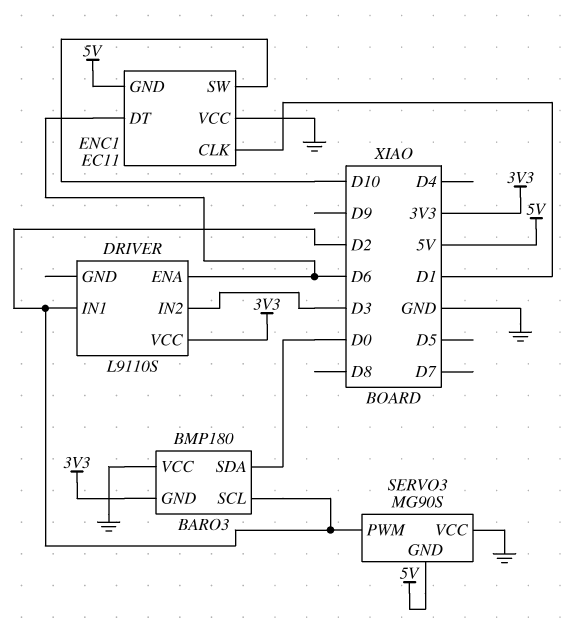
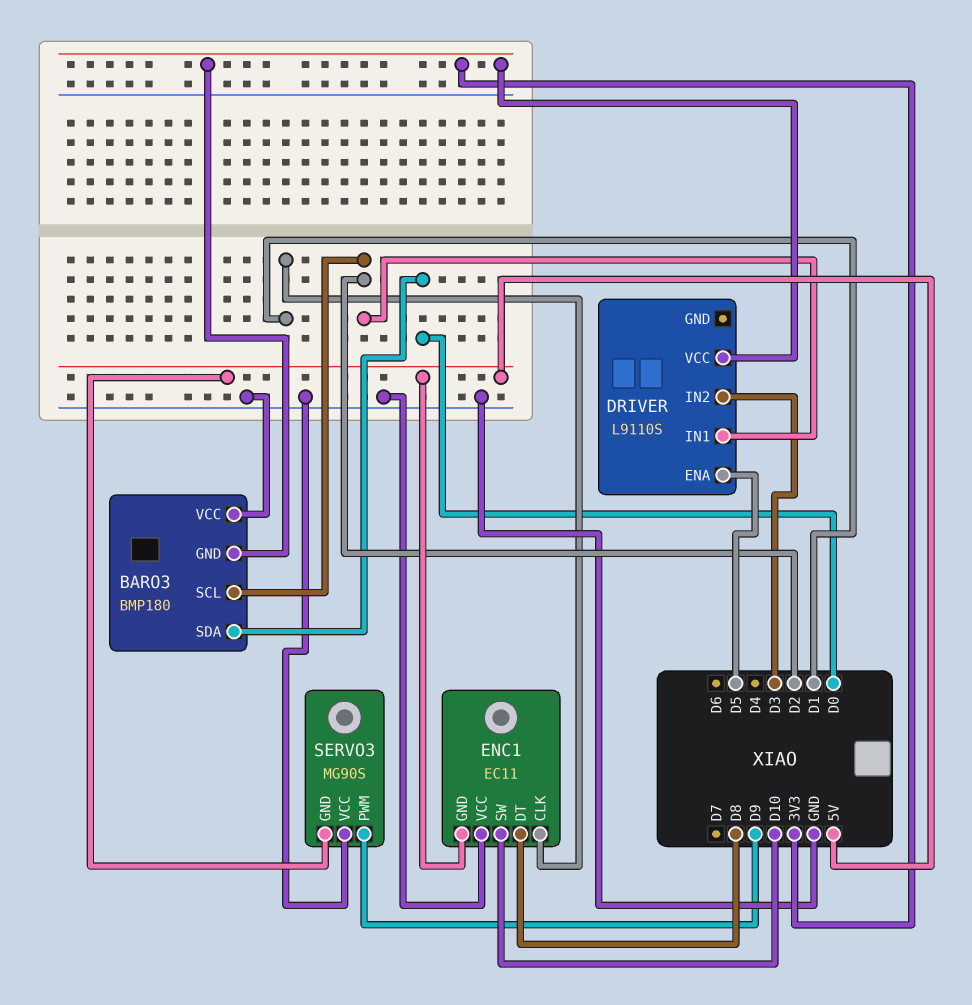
DRIVER pin ENA: D6 -> D5
ENC1 pin DT: D6 -> D8
SERVO3 pin PWM: D2 -> D9

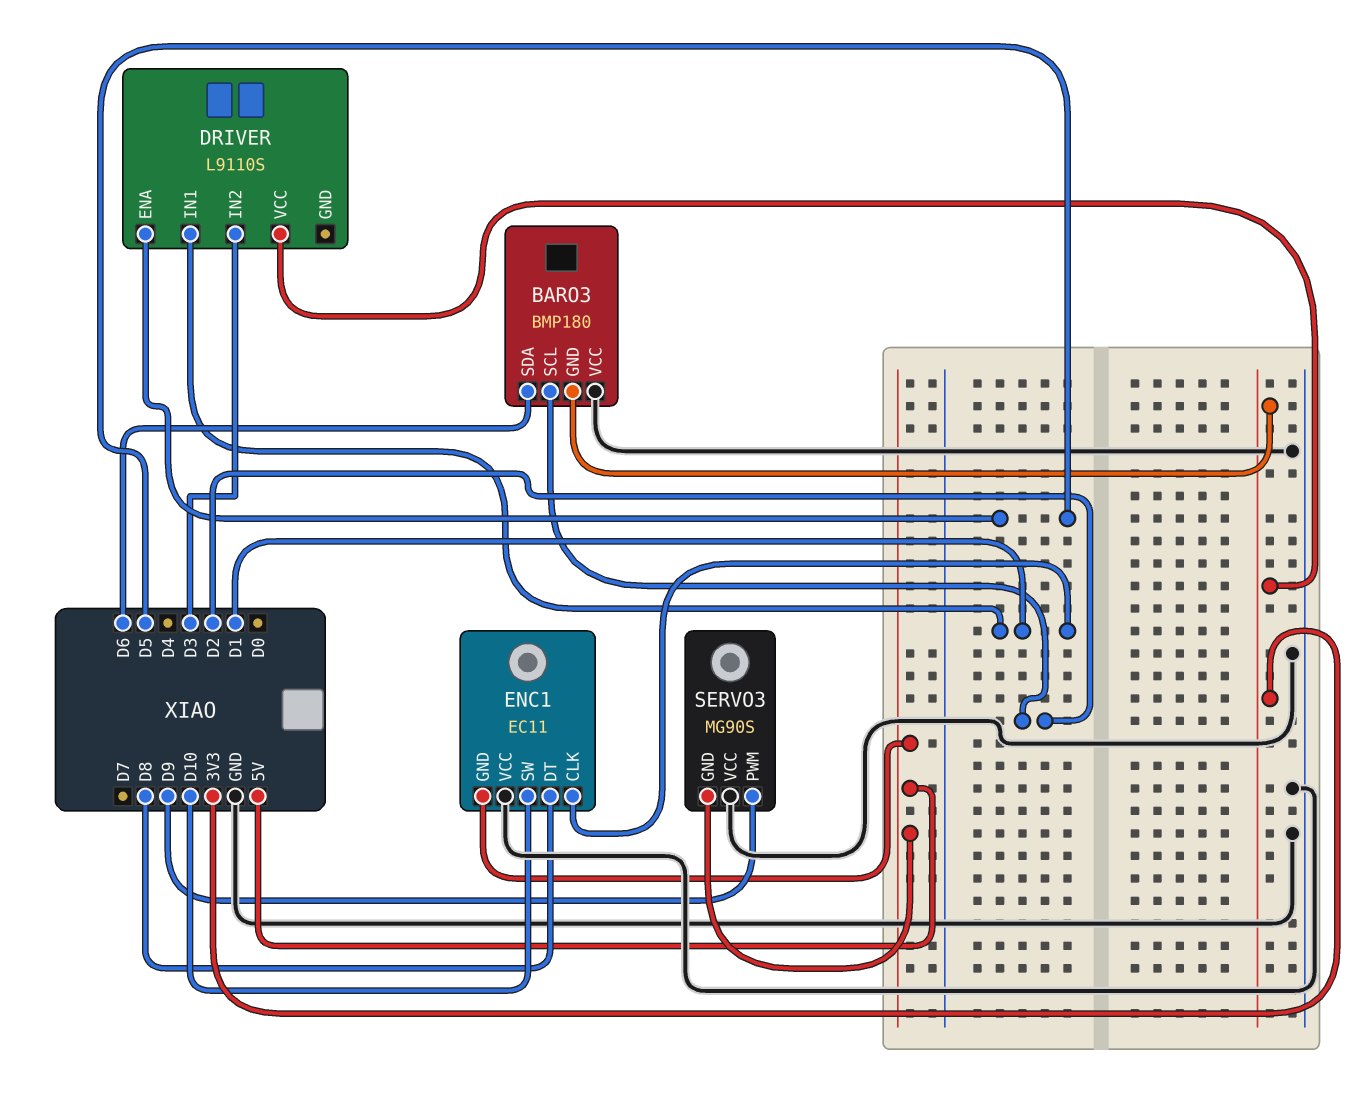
BARO3 pin SDA: D0 -> D6
DRIVER pin IN1: D2 -> D1

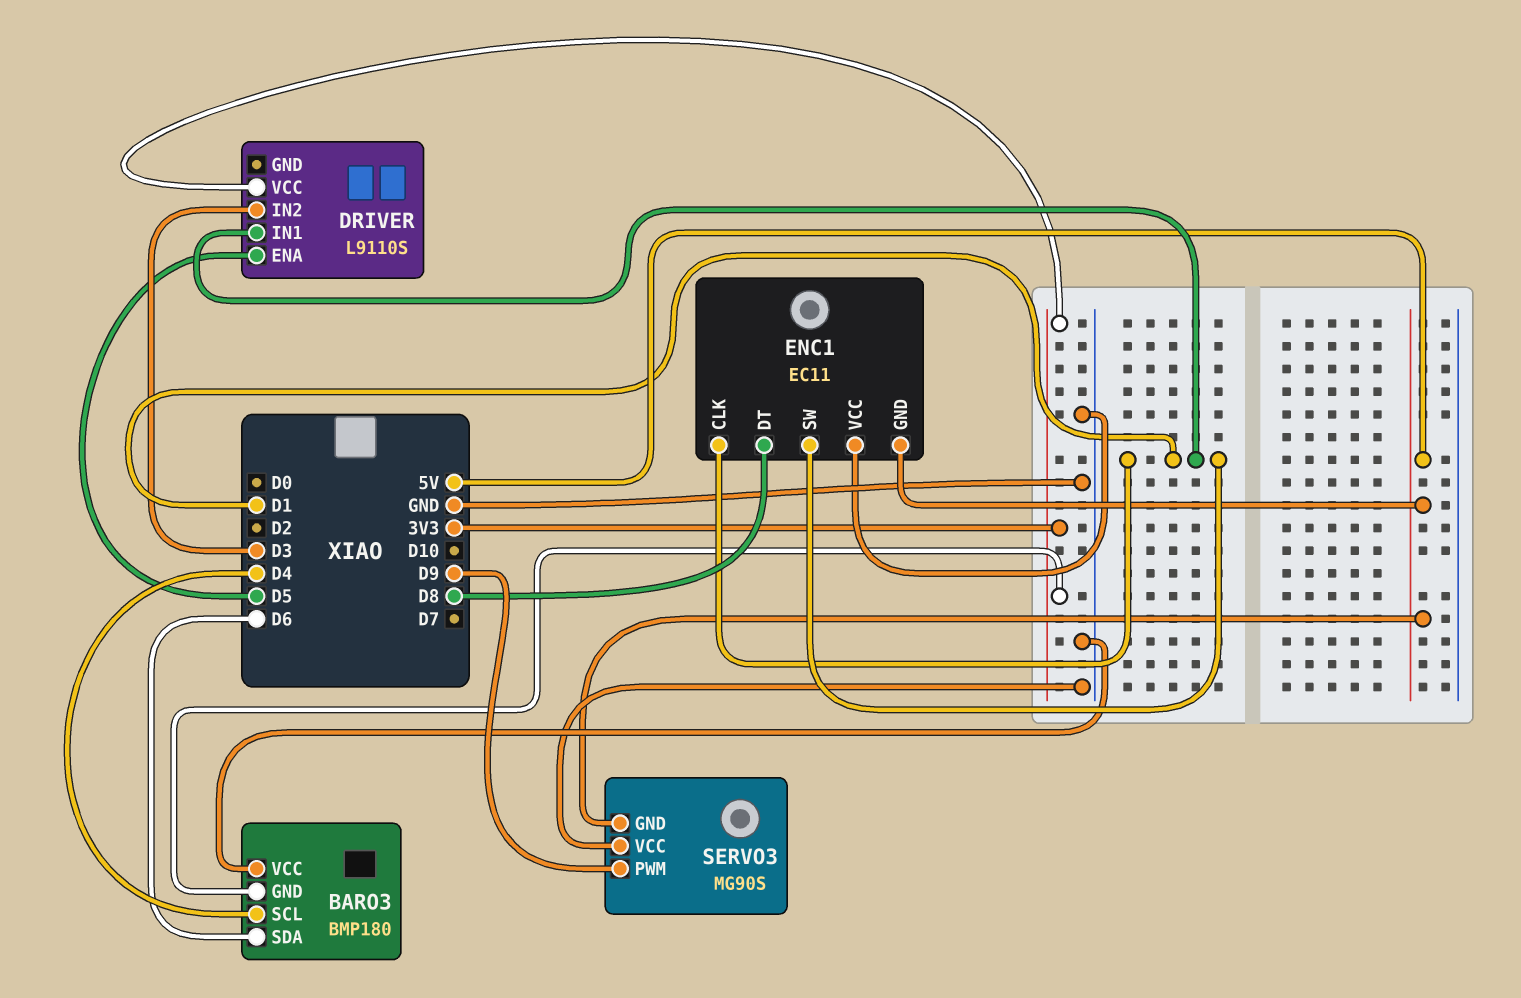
BARO3 pin SCL: D2 -> D4
ENC1 pin SW: D10 -> D1

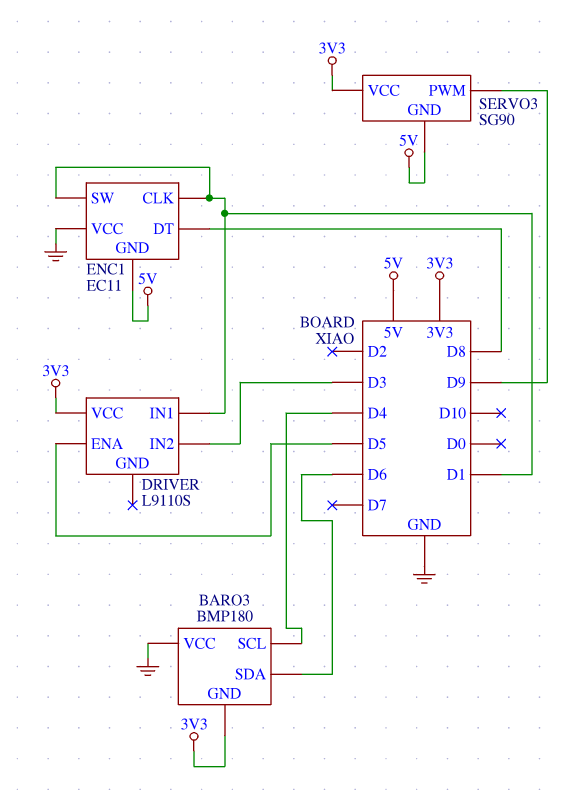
SERVO3: MG90S -> SG90
SERVO3 pin VCC: GND -> 3V3

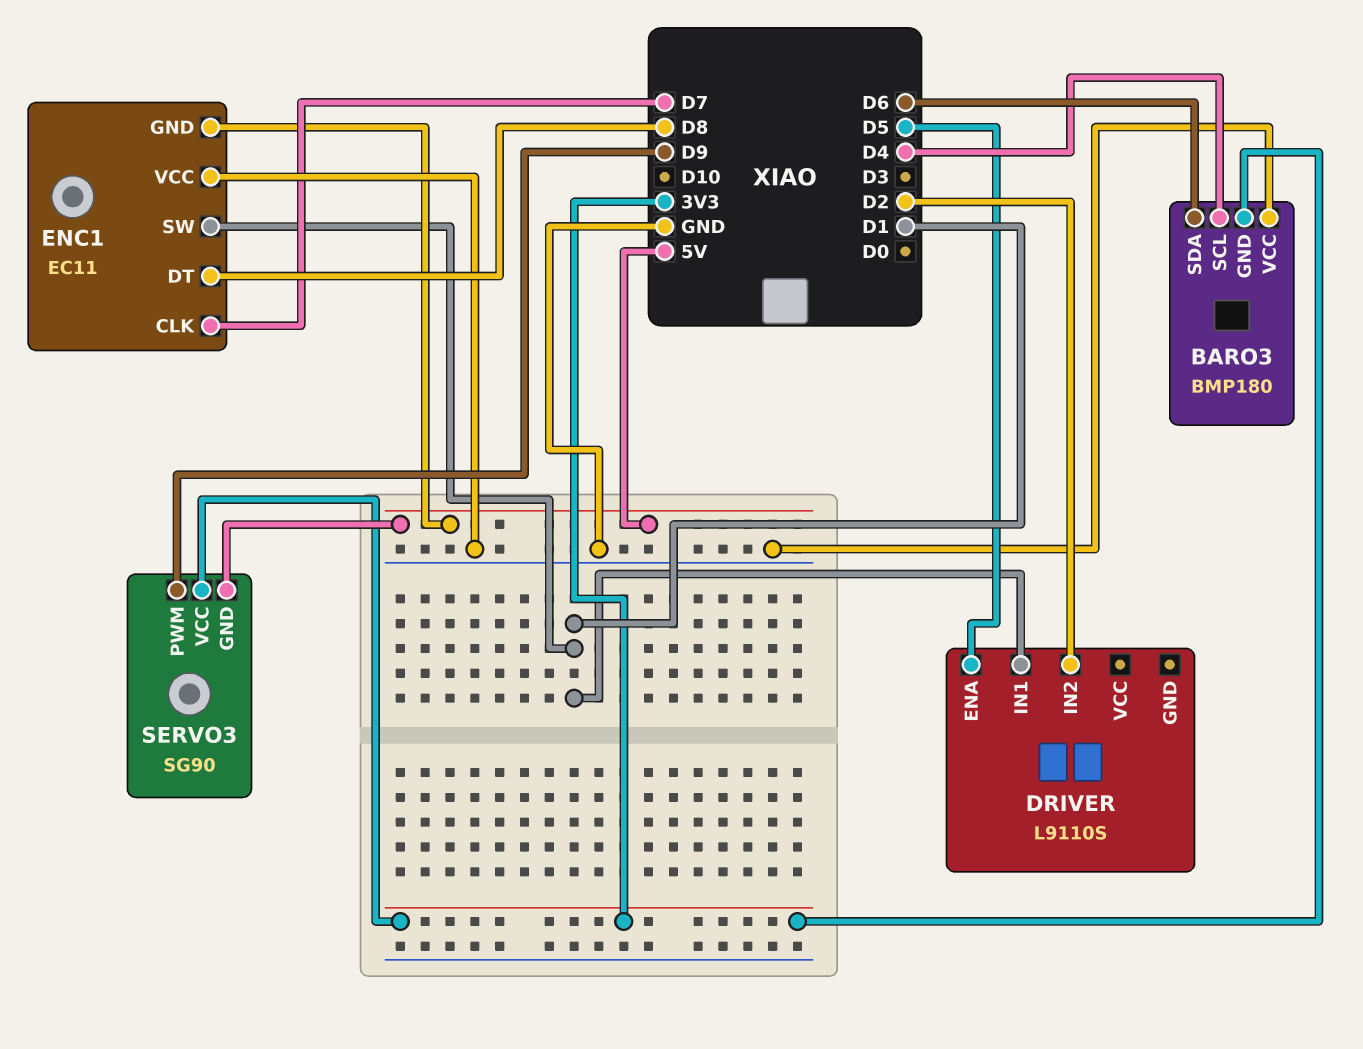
DRIVER pin IN2: D3 -> D2
DRIVER pin VCC: 3V3 -> none
ENC1 pin CLK: D1 -> D7

